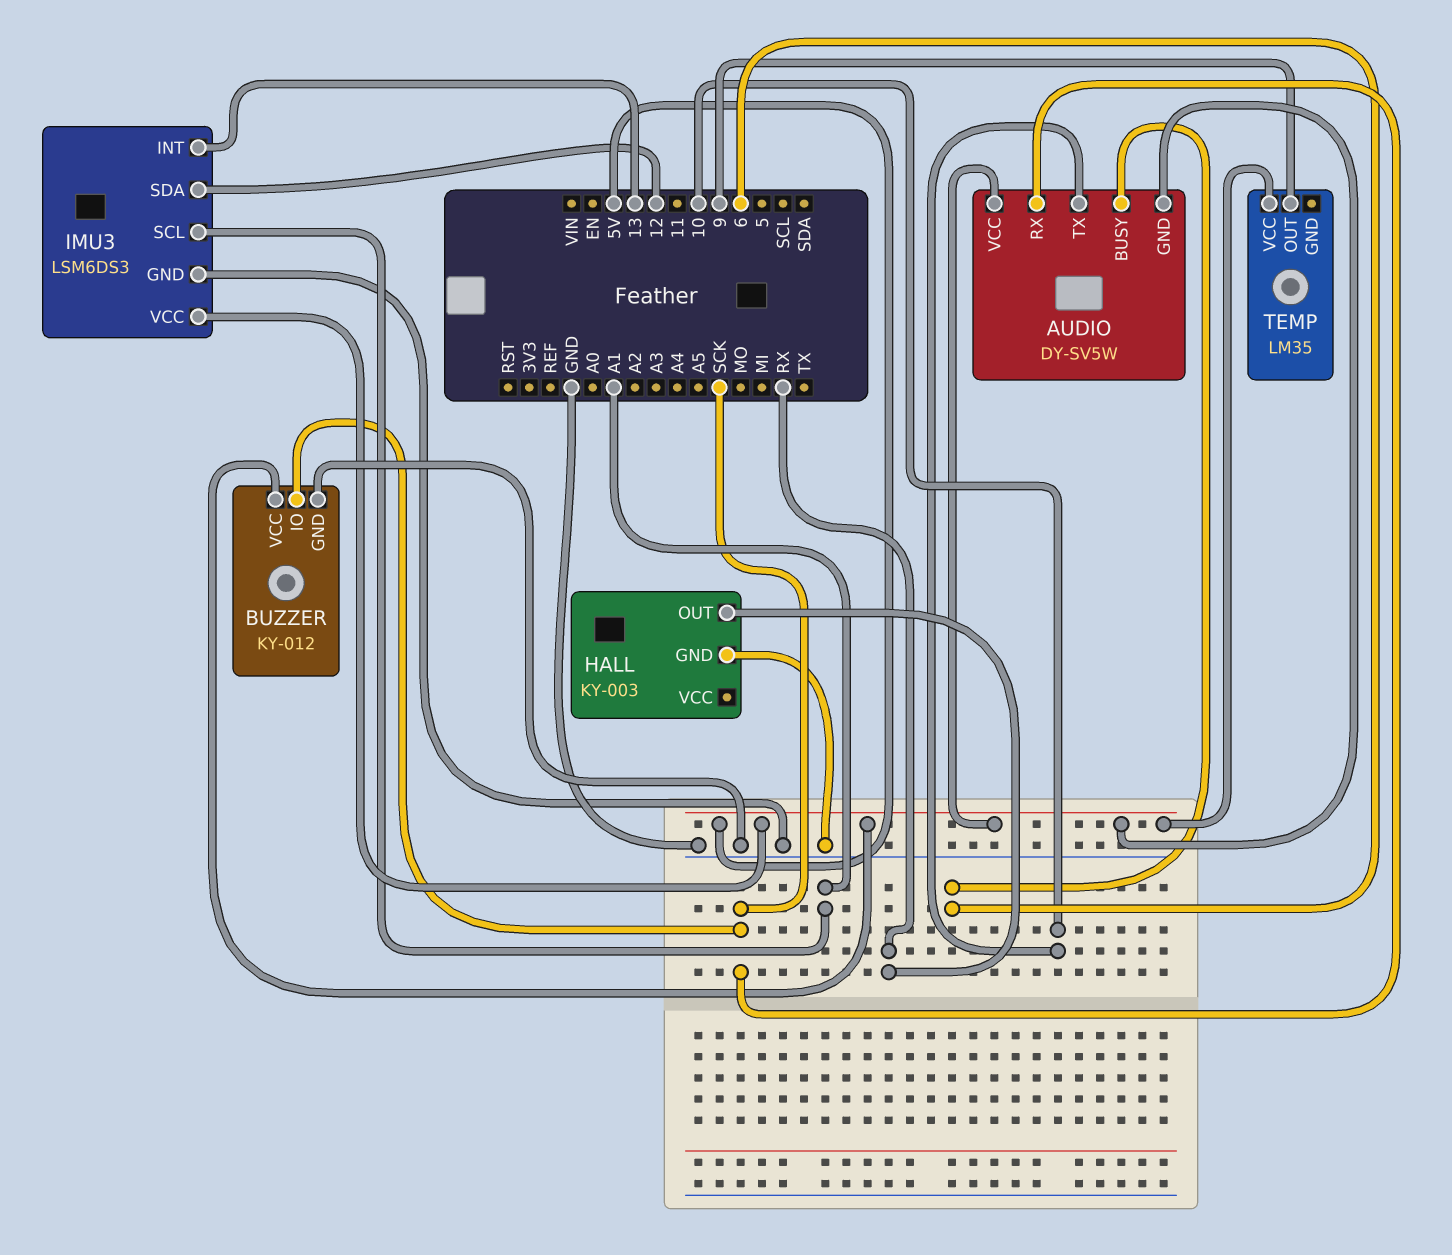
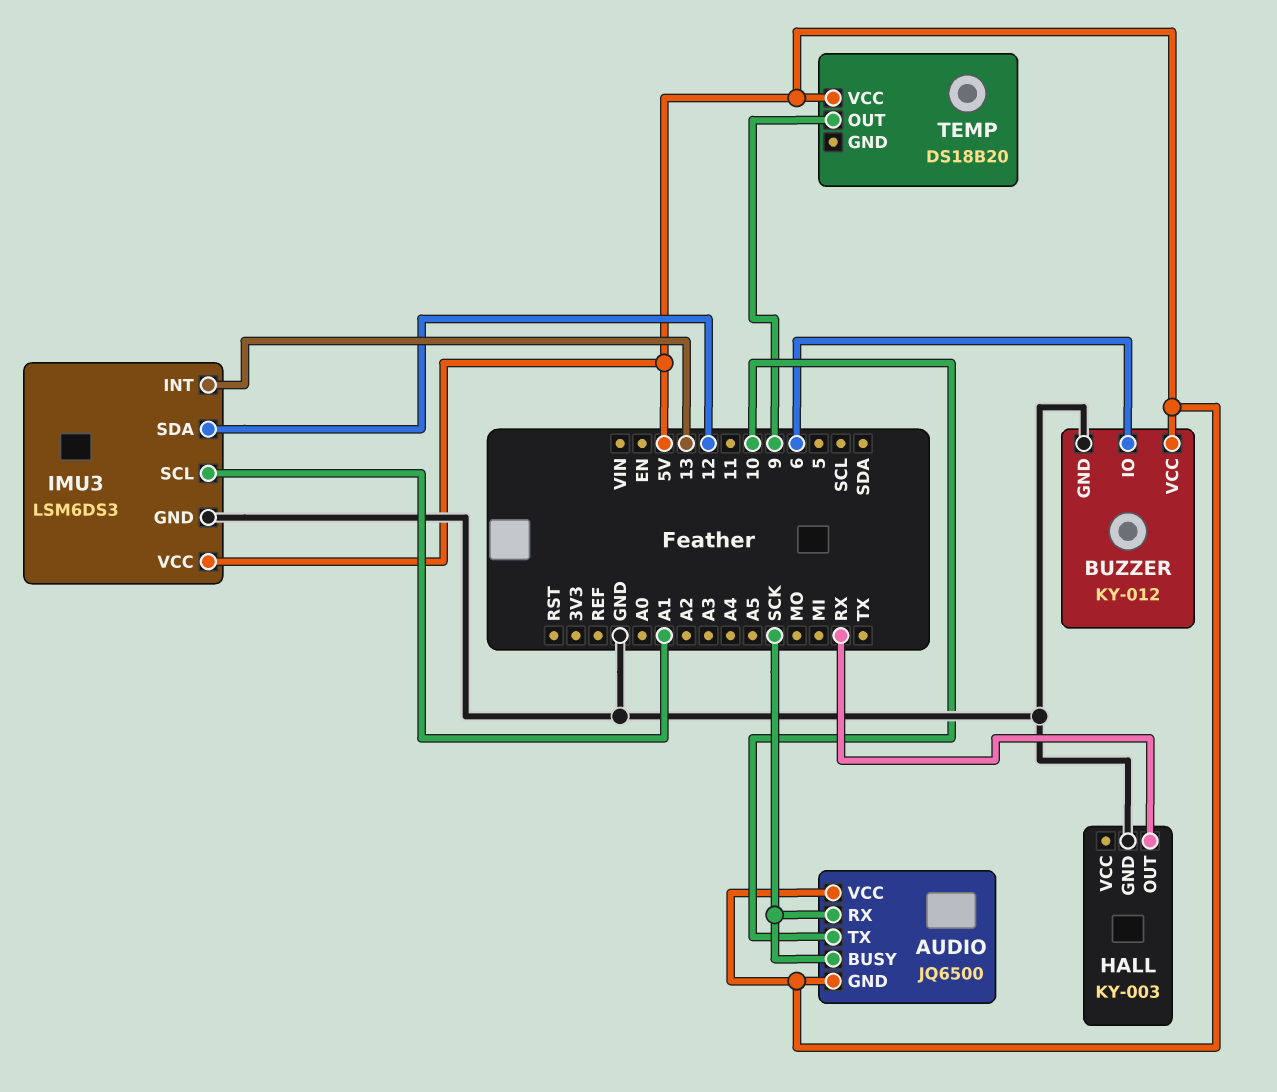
AUDIO: DY-SV5W -> JQ6500
AUDIO pin BUSY: 6 -> SCK
BUZZER pin IO: SCK -> 6
TEMP: LM35 -> DS18B20

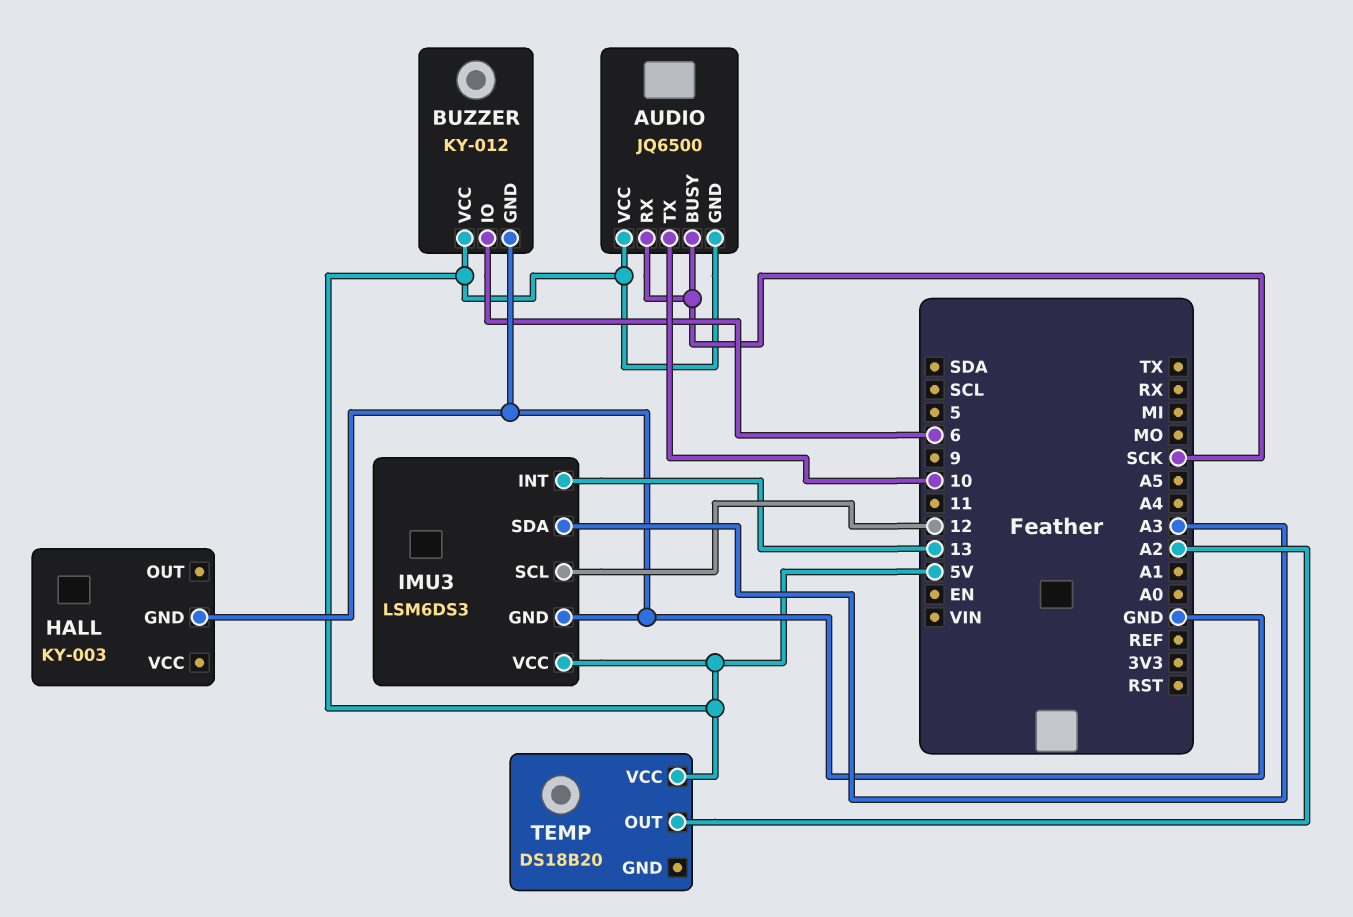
HALL pin OUT: RX -> none
IMU3 pin SCL: A1 -> 12
IMU3 pin SDA: 12 -> A3
TEMP pin OUT: 9 -> A2

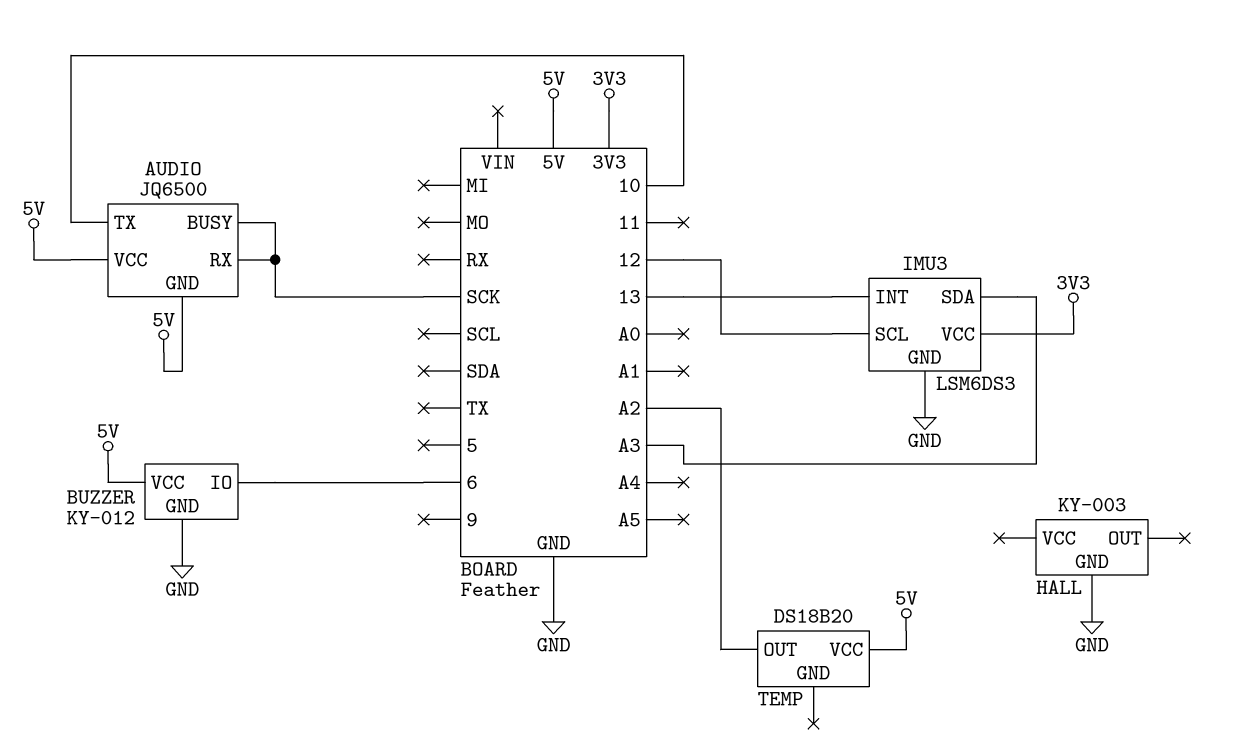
IMU3 pin VCC: 5V -> 3V3

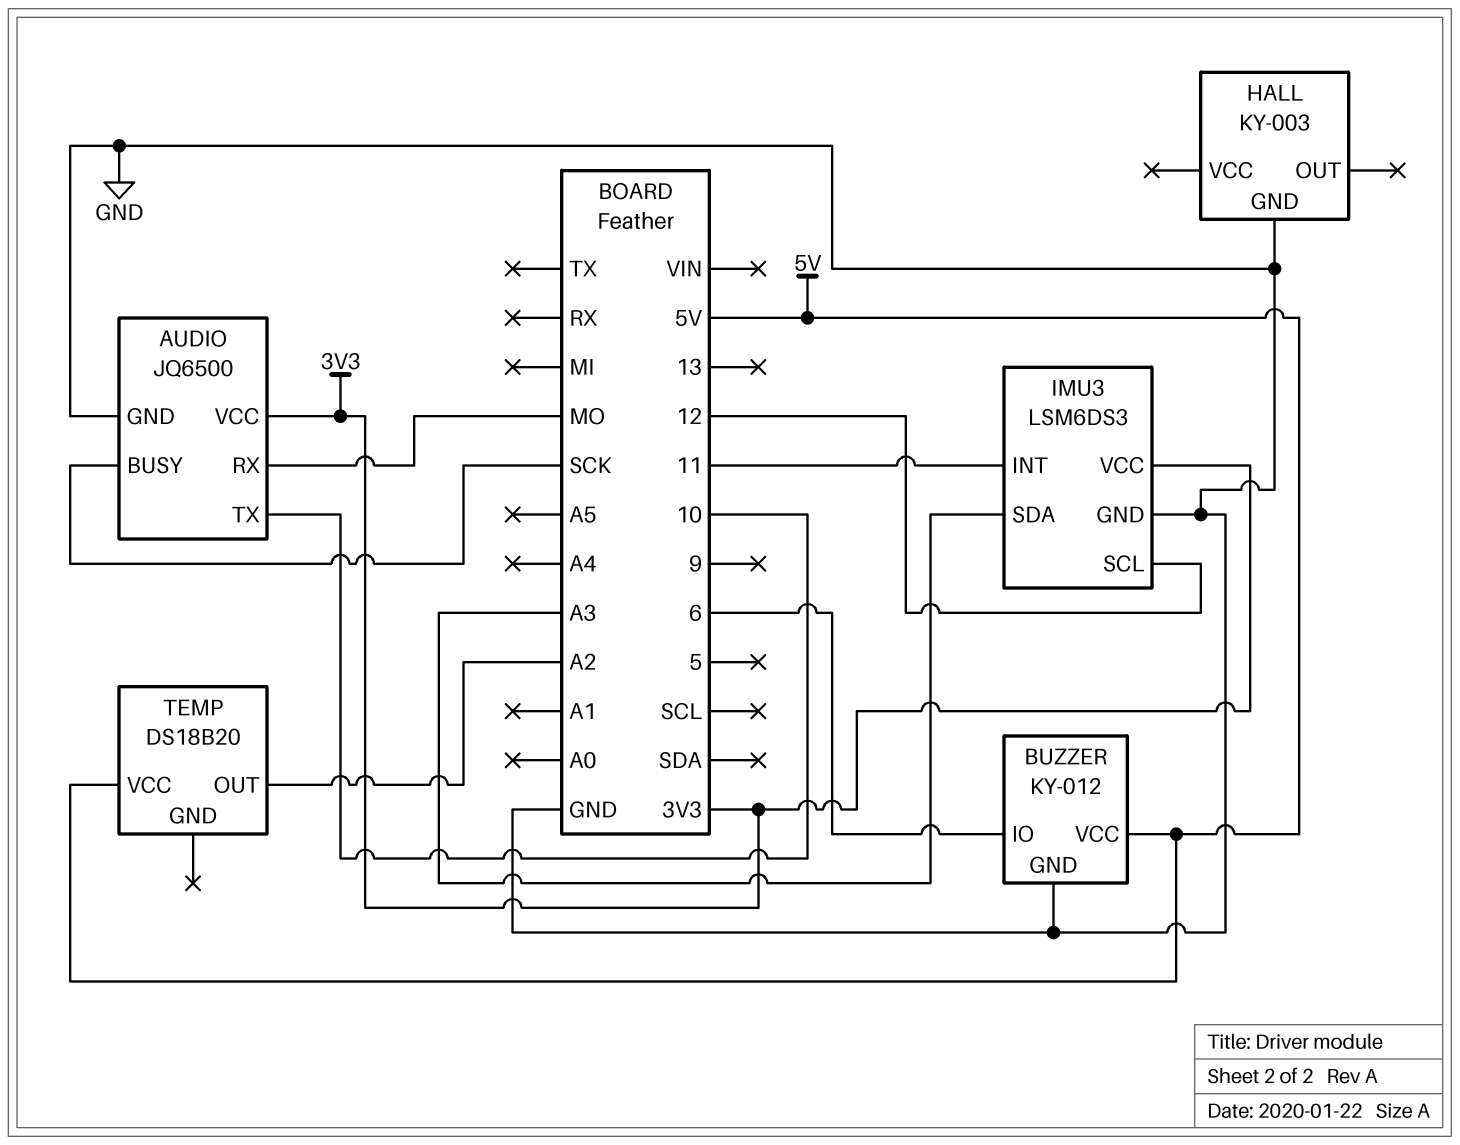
AUDIO pin GND: 5V -> GND
AUDIO pin RX: SCK -> MO
AUDIO pin VCC: 5V -> 3V3
IMU3 pin INT: 13 -> 11

